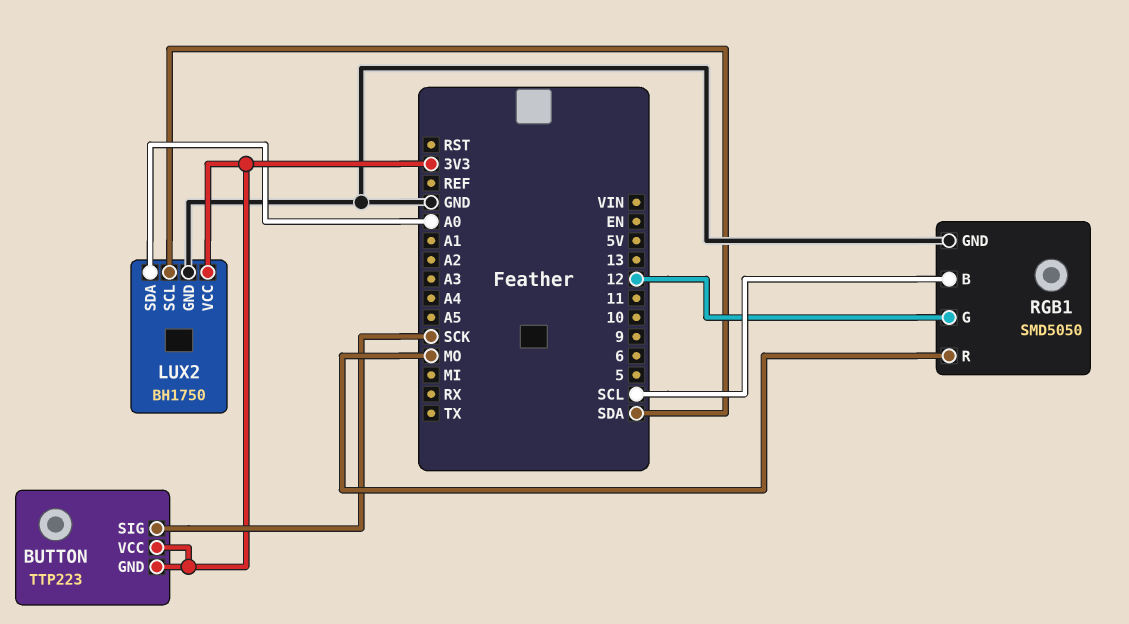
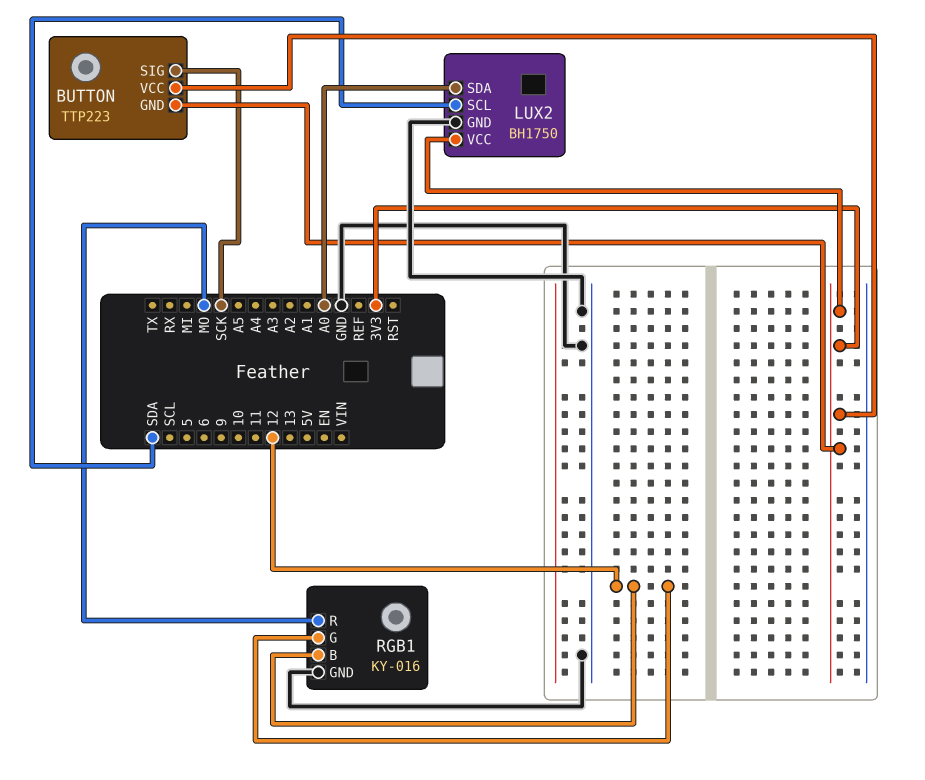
RGB1: SMD5050 -> KY-016
RGB1 pin B: SCL -> 12

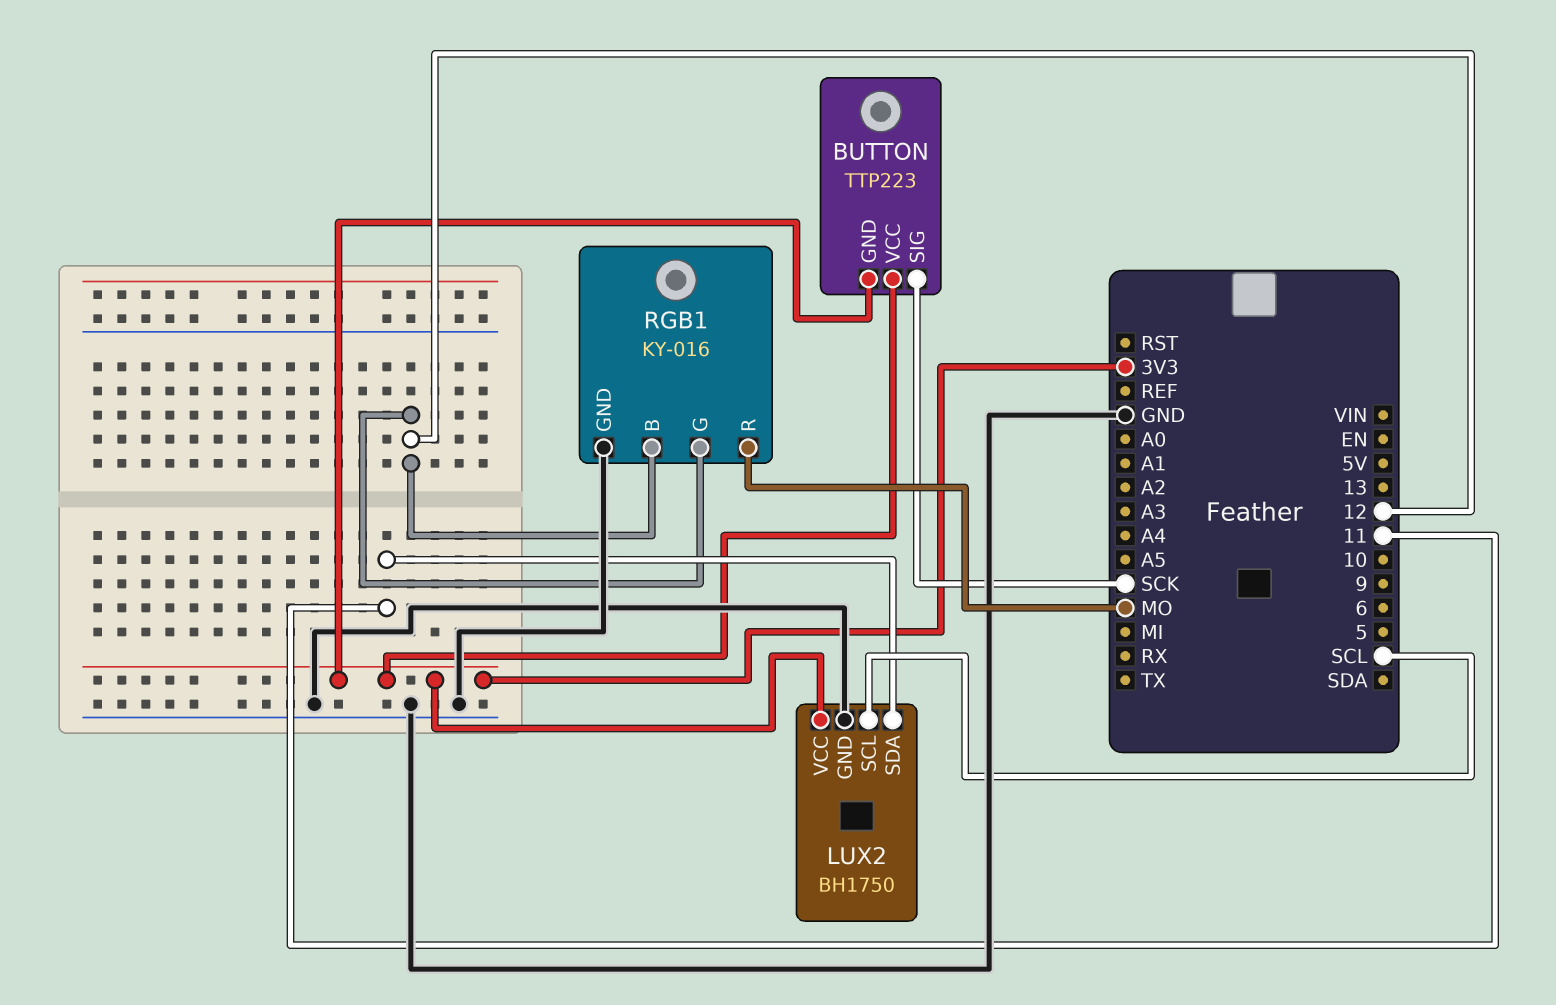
LUX2 pin SCL: SDA -> SCL
LUX2 pin SDA: A0 -> 11

